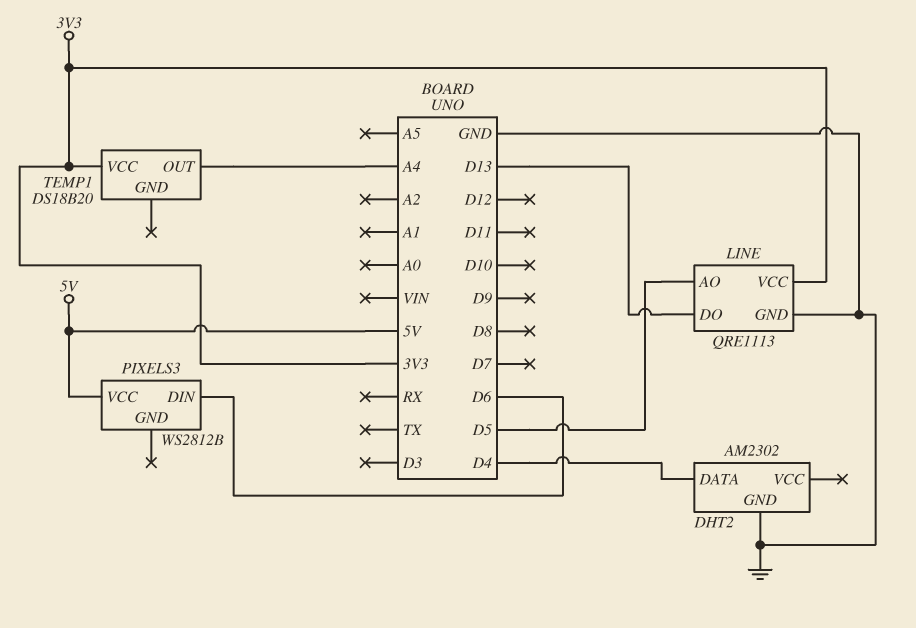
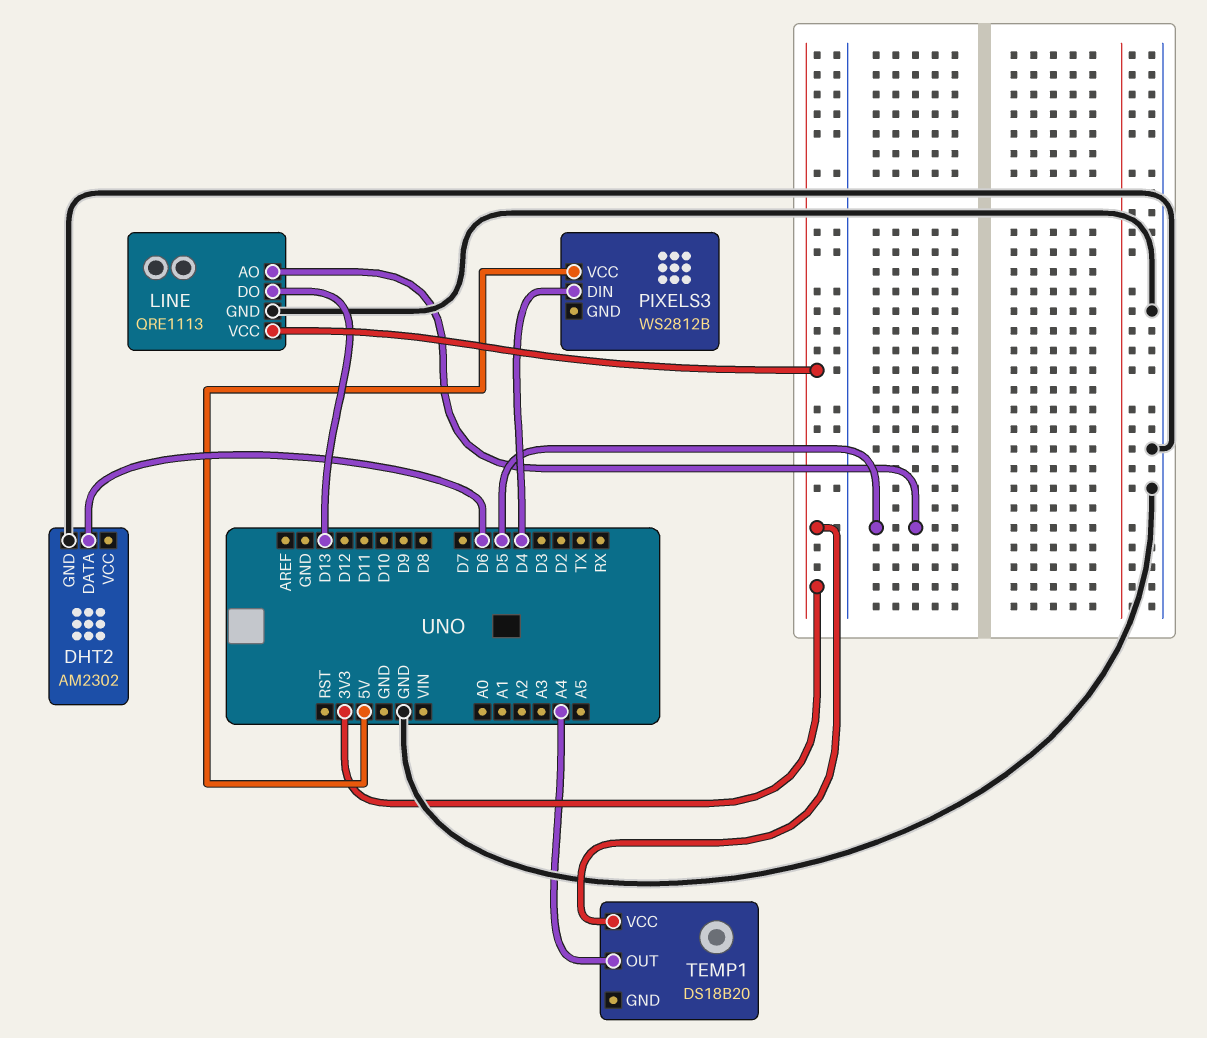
DHT2 pin DATA: D4 -> D6
PIXELS3 pin DIN: D6 -> D4

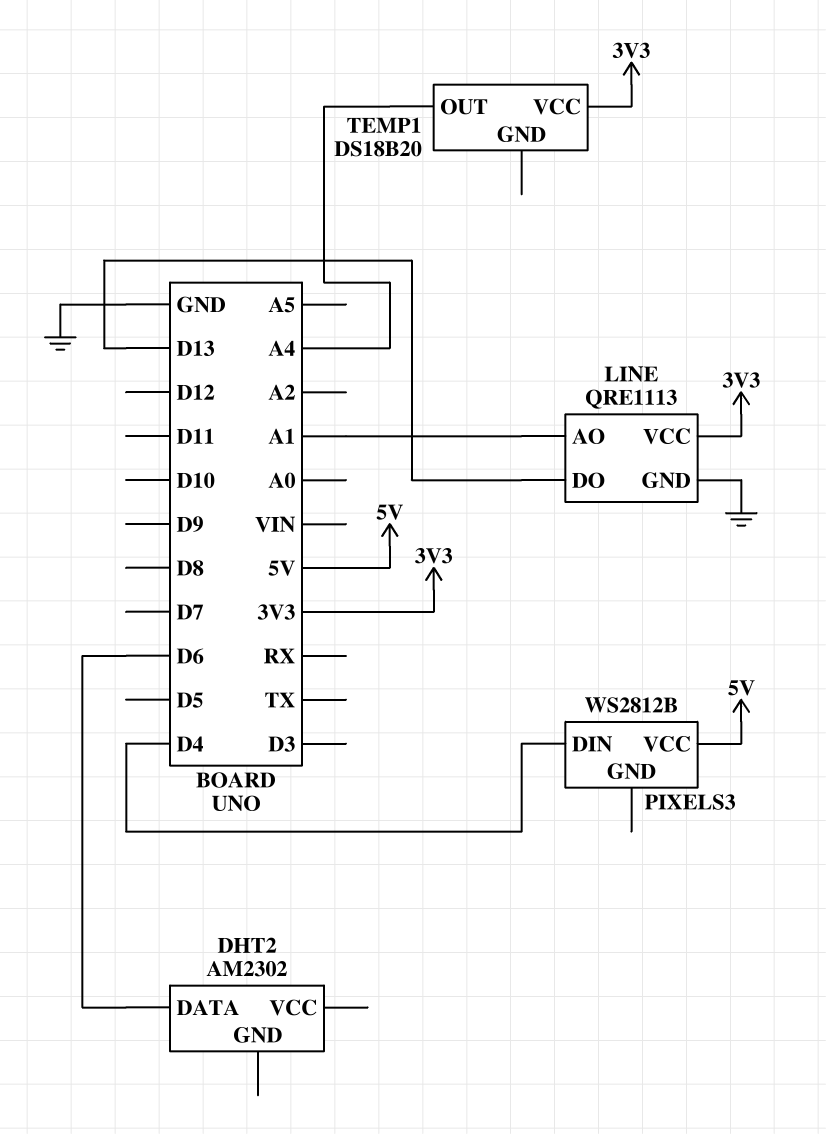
DHT2 pin GND: GND -> none
LINE pin AO: D5 -> A1

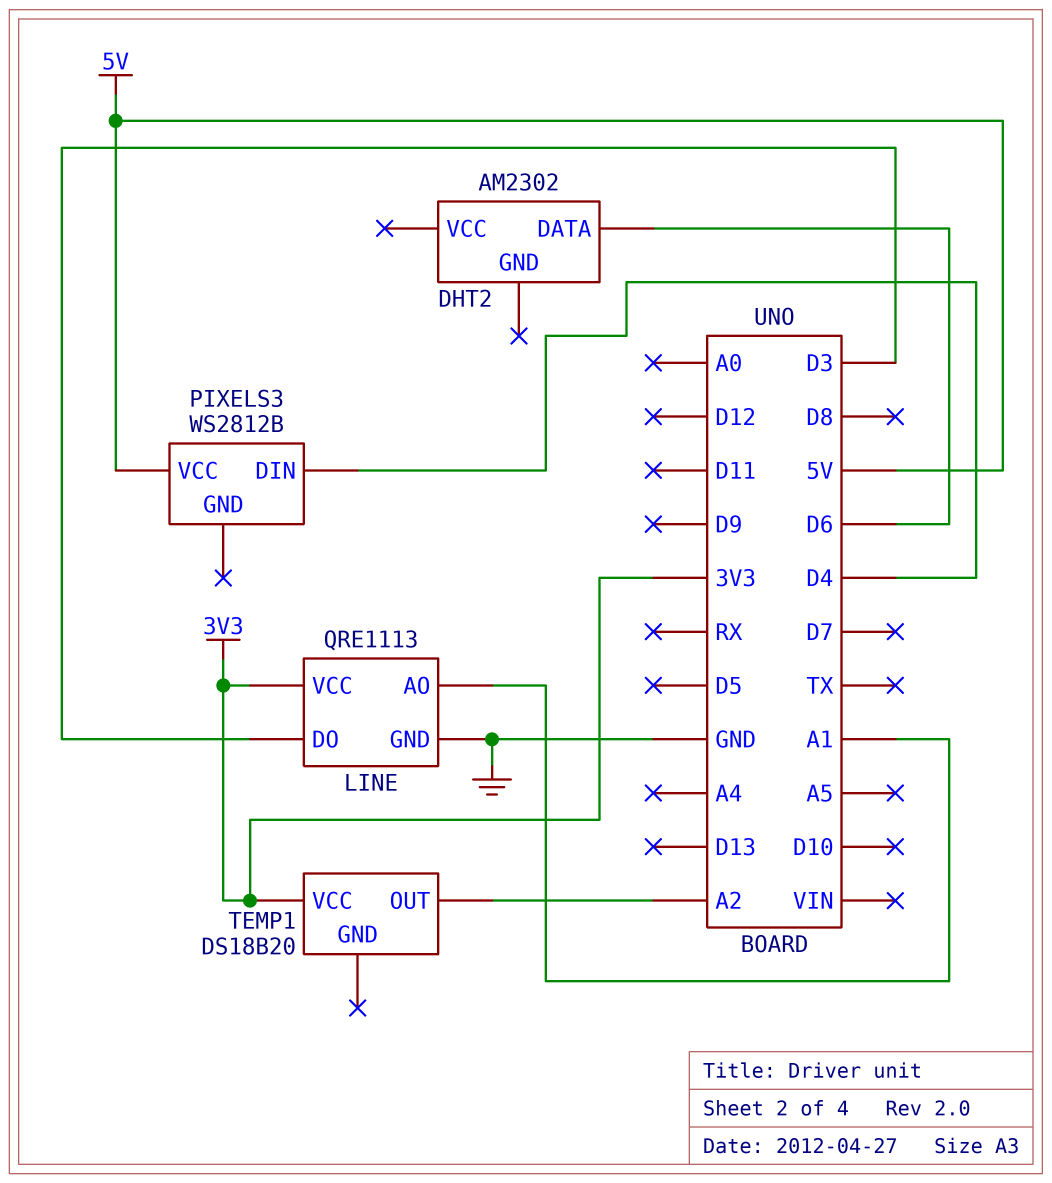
LINE pin DO: D13 -> D3
TEMP1 pin OUT: A4 -> A2

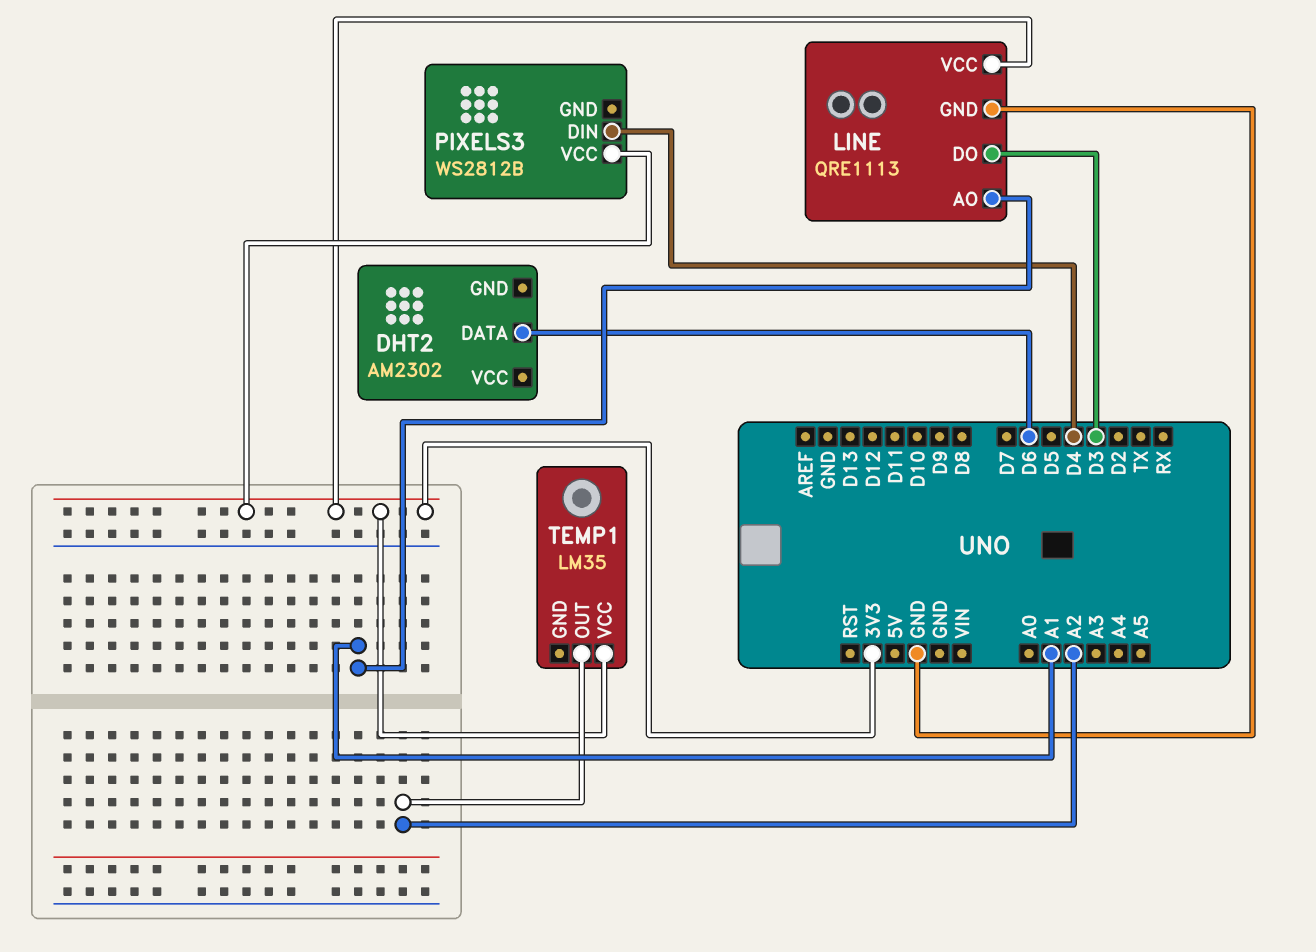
PIXELS3 pin VCC: 5V -> 3V3
TEMP1: DS18B20 -> LM35

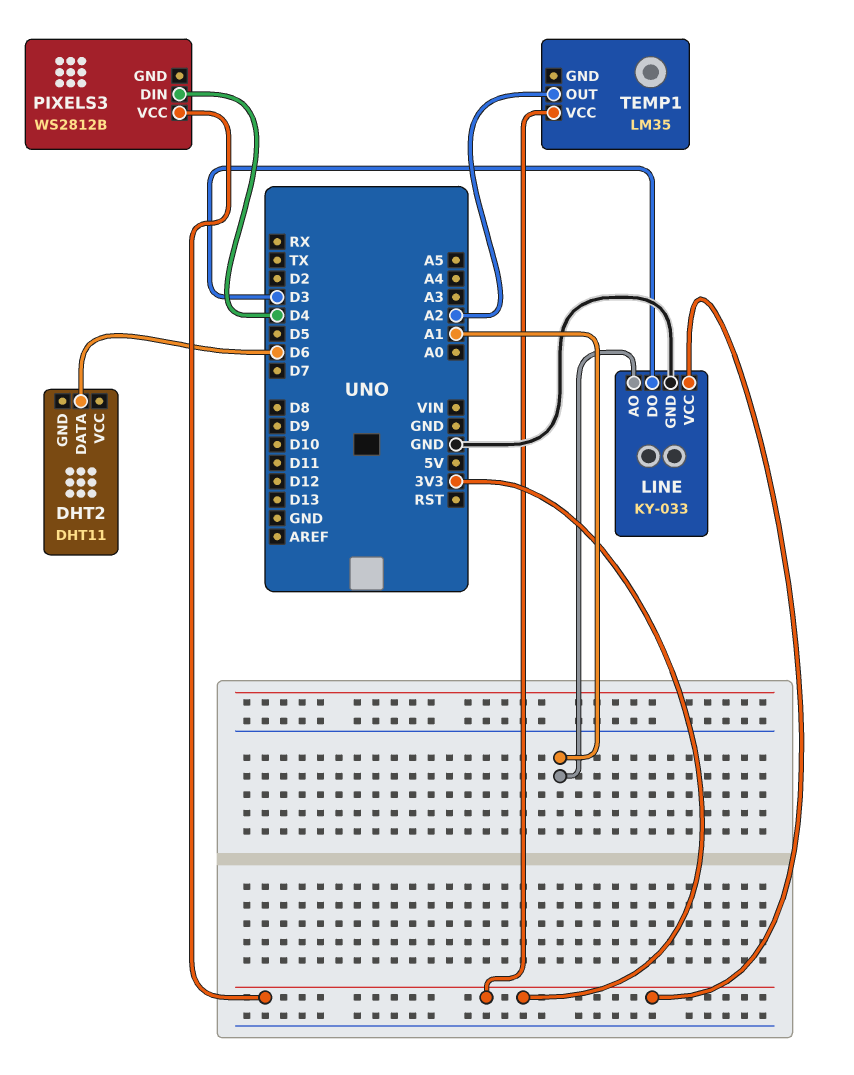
DHT2: AM2302 -> DHT11
LINE: QRE1113 -> KY-033

